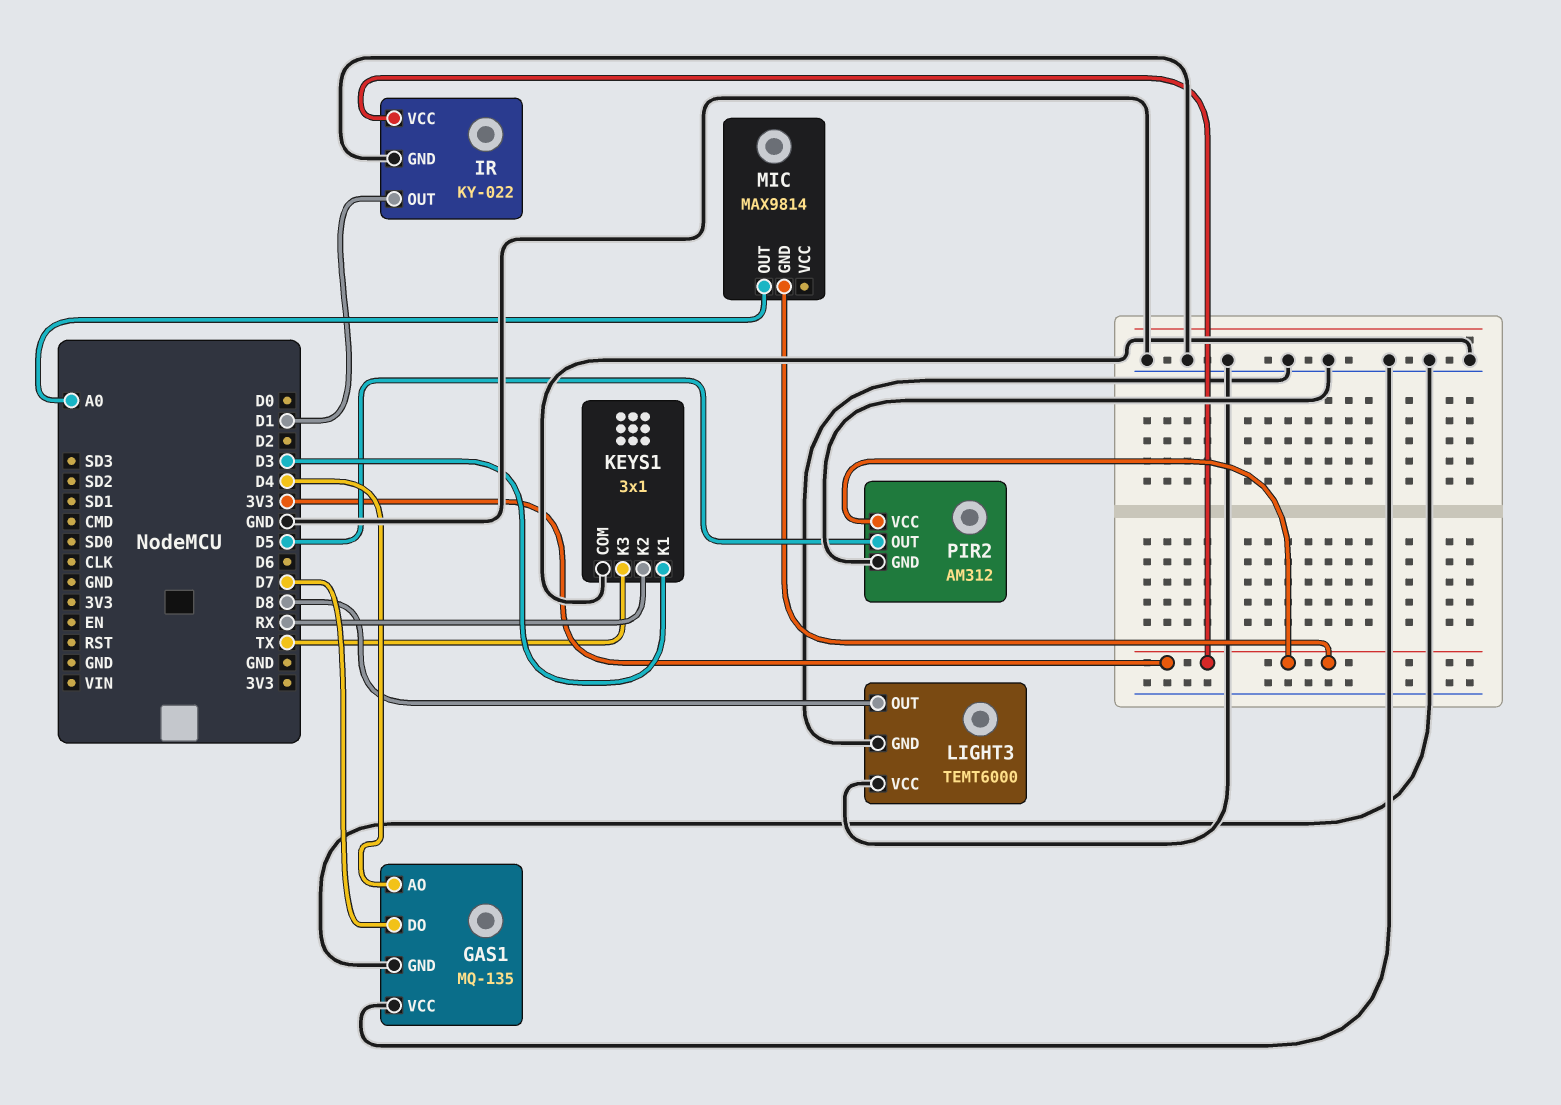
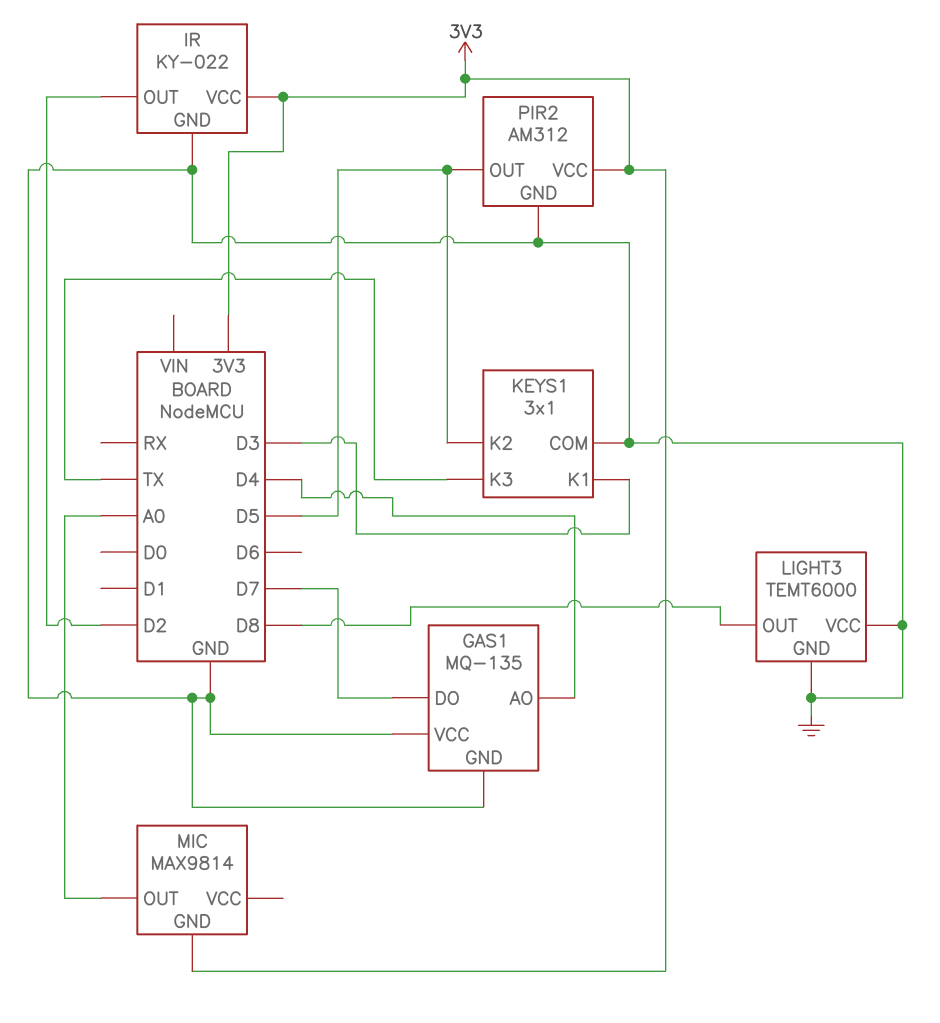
IR pin OUT: D1 -> D2
KEYS1 pin K2: RX -> D5

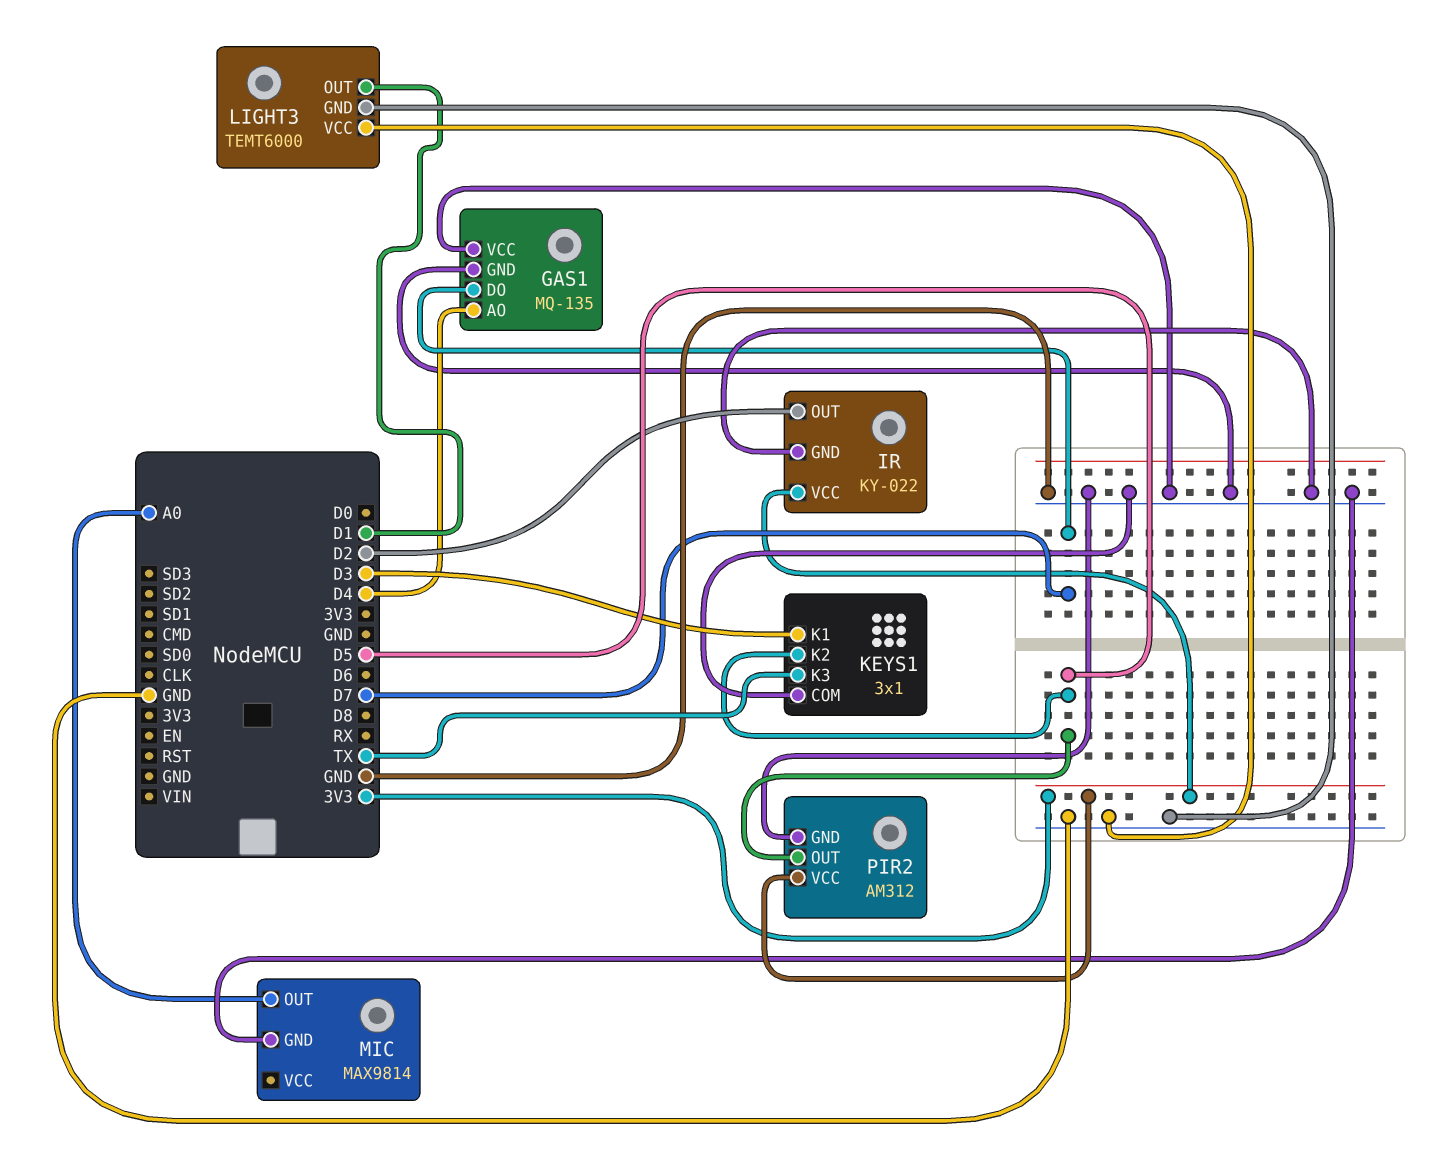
LIGHT3 pin OUT: D8 -> D1
MIC pin GND: 3V3 -> GND

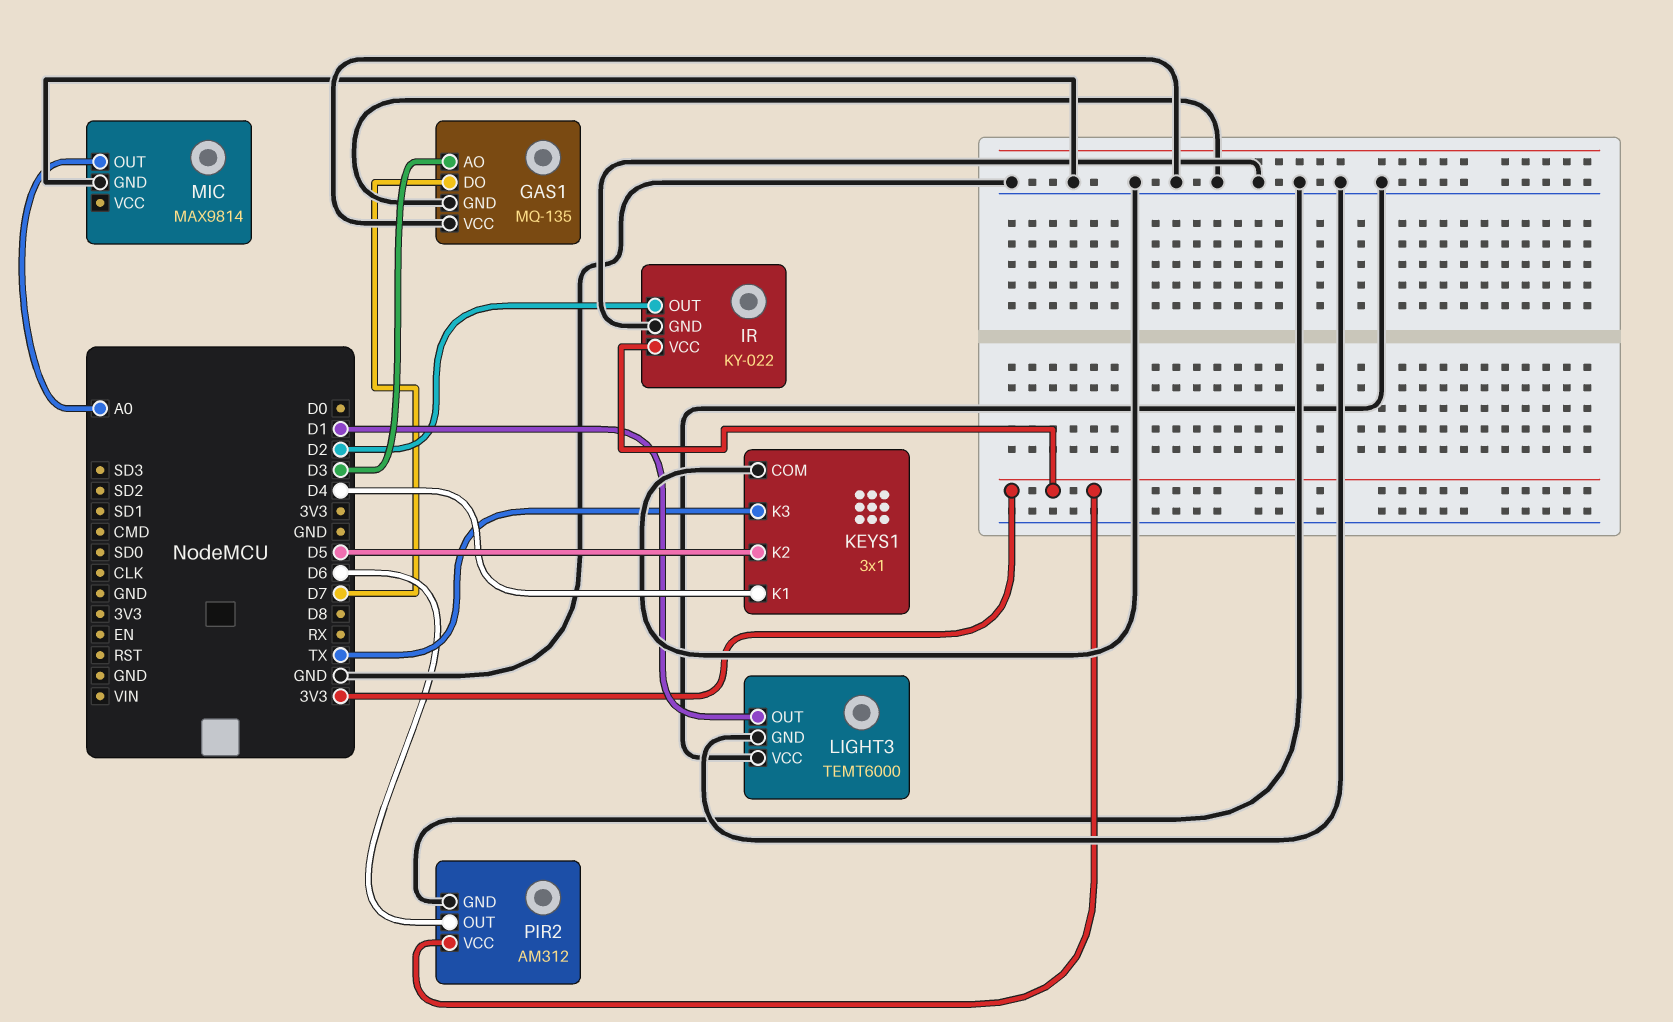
GAS1 pin AO: D4 -> D3
KEYS1 pin K1: D3 -> D4
PIR2 pin OUT: D5 -> D6

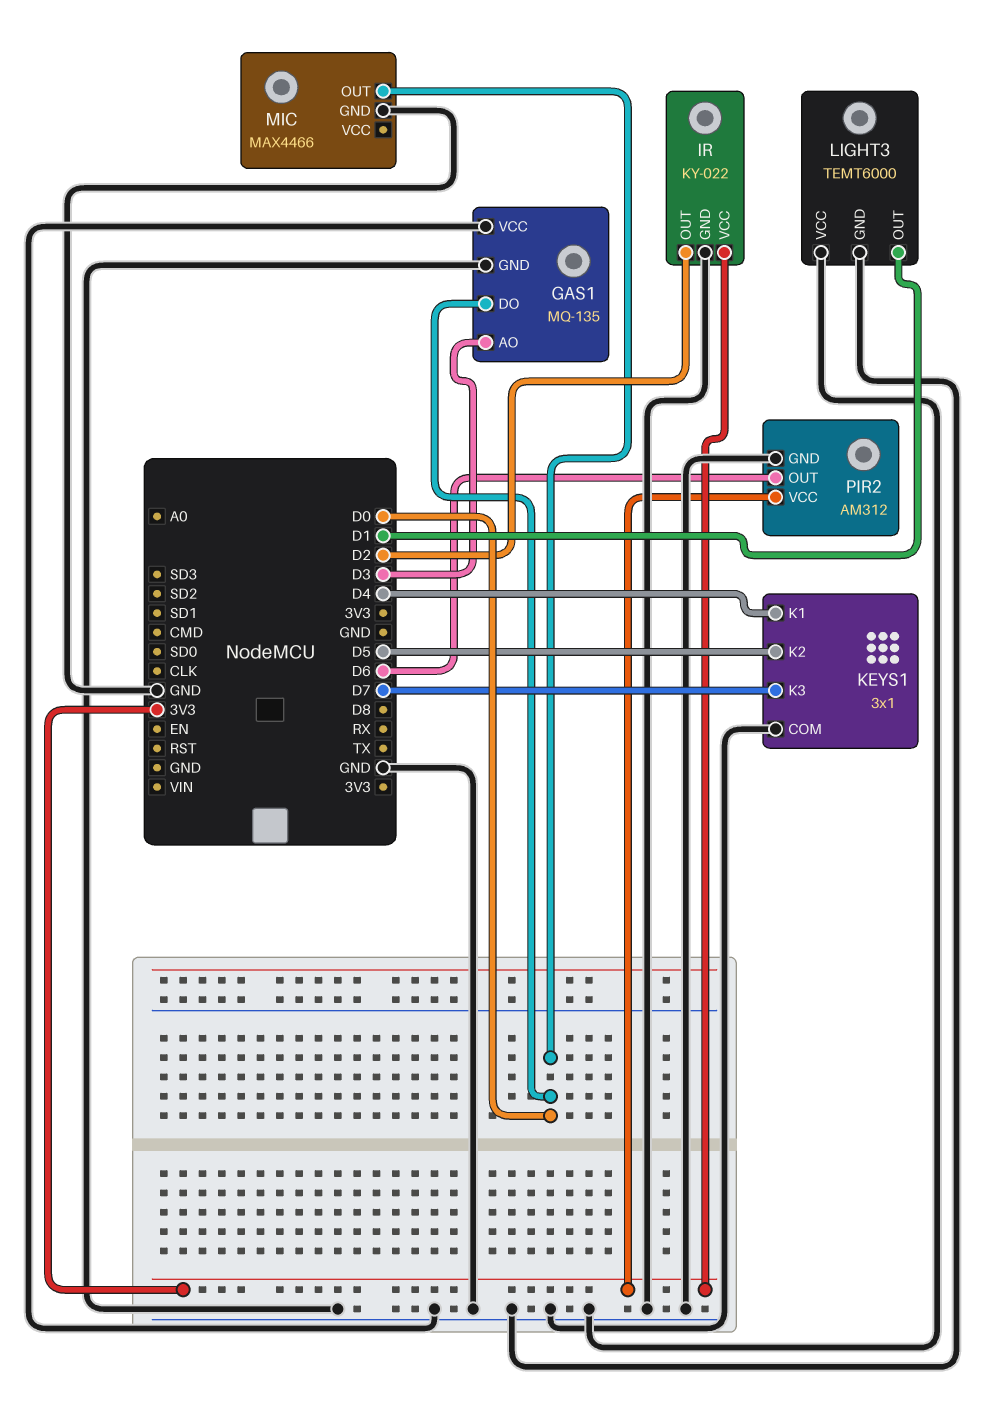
GAS1 pin DO: D7 -> D0
KEYS1 pin K3: TX -> D7
MIC: MAX9814 -> MAX4466
MIC pin OUT: A0 -> D0

